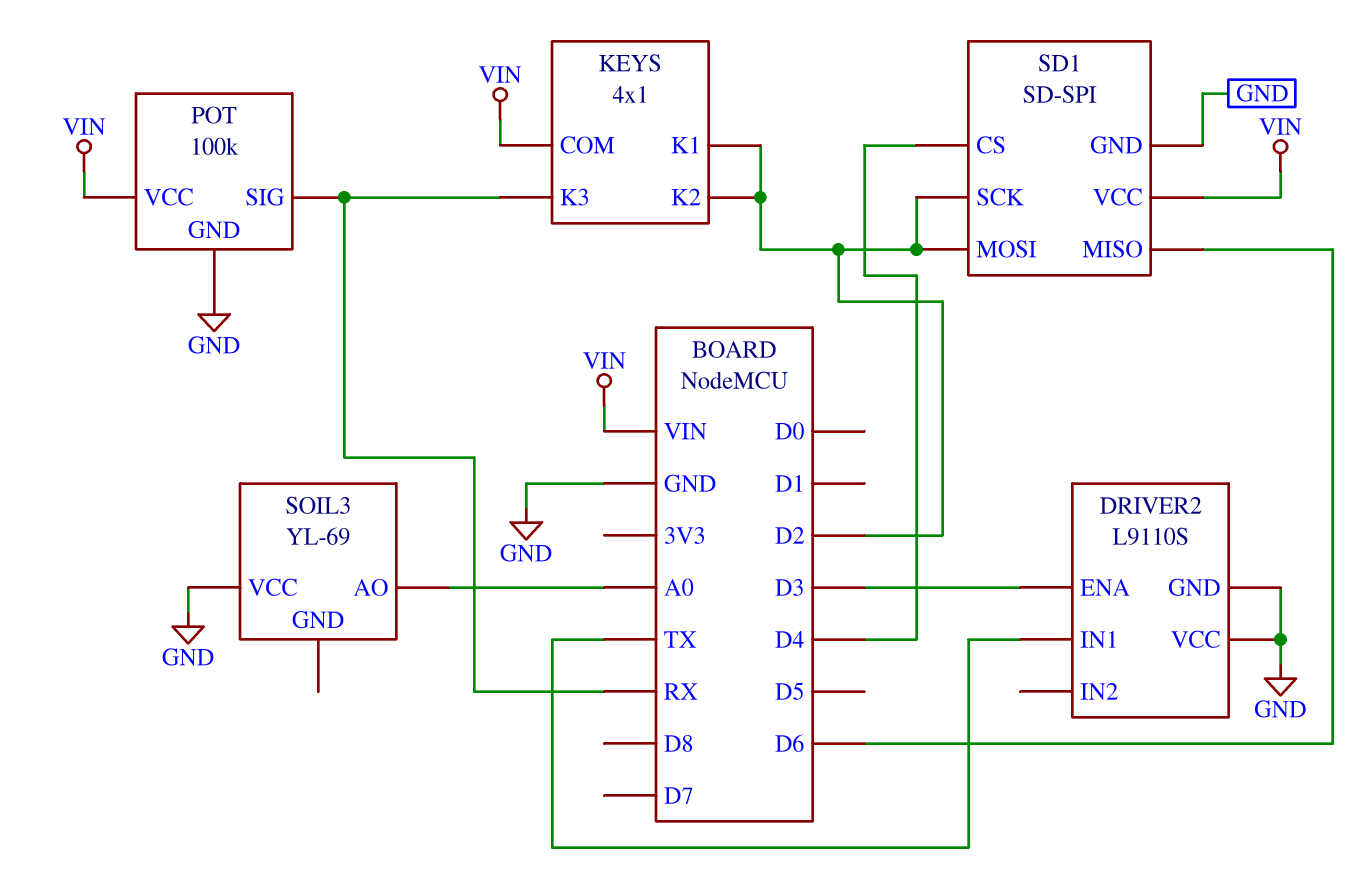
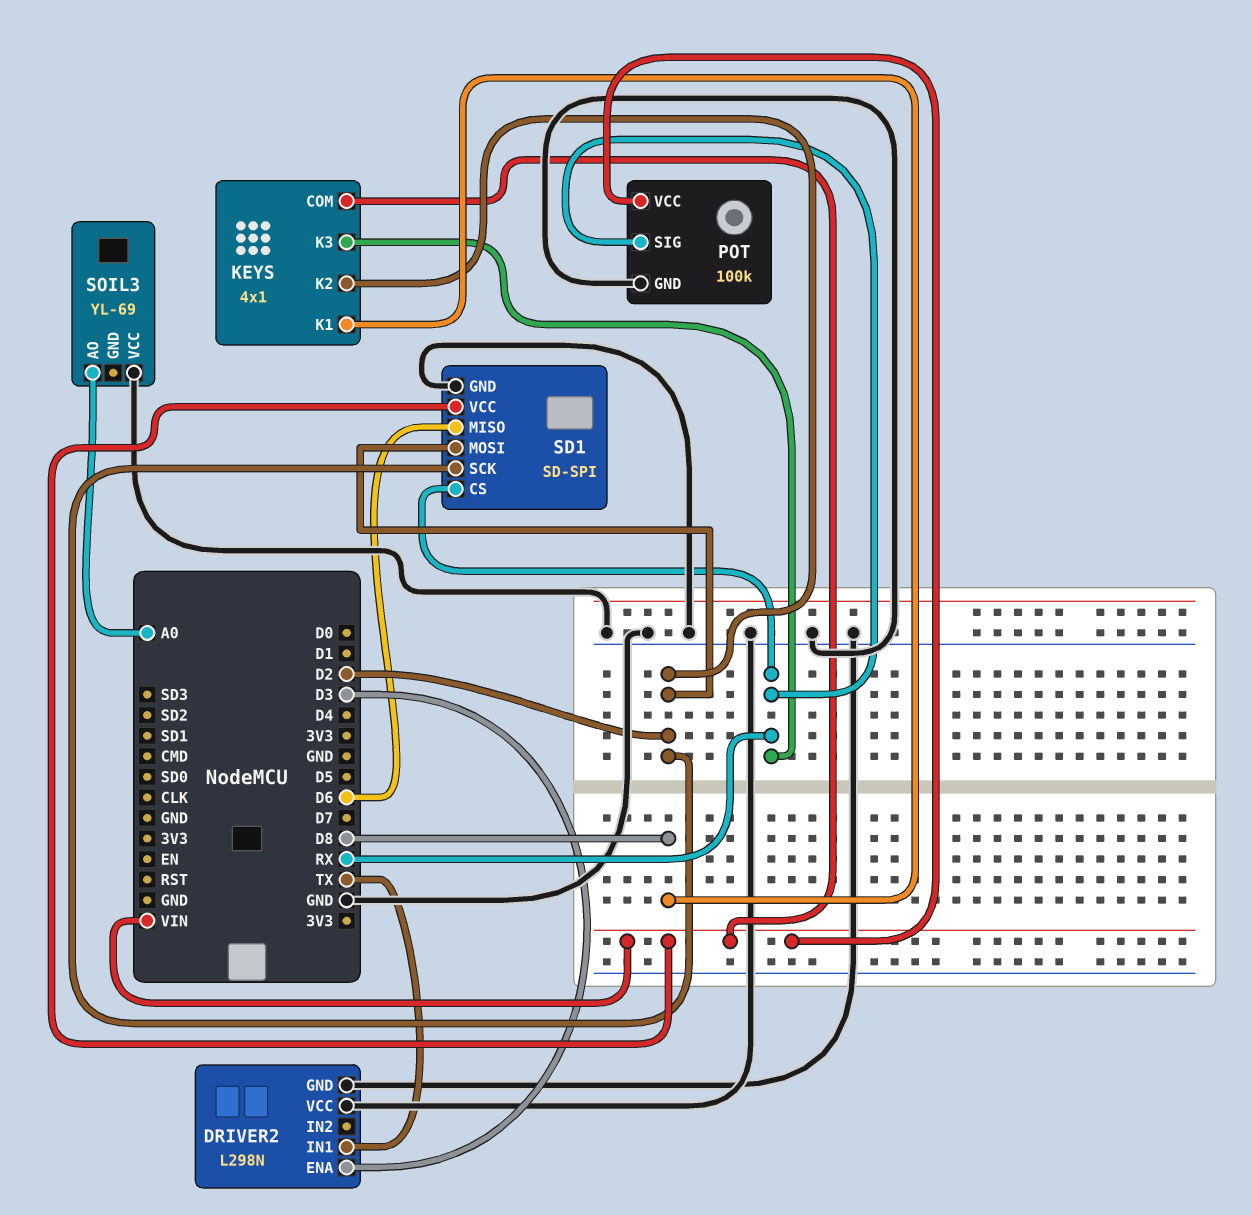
DRIVER2: L9110S -> L298N
KEYS pin K1: D2 -> D8
SD1 pin CS: D4 -> RX

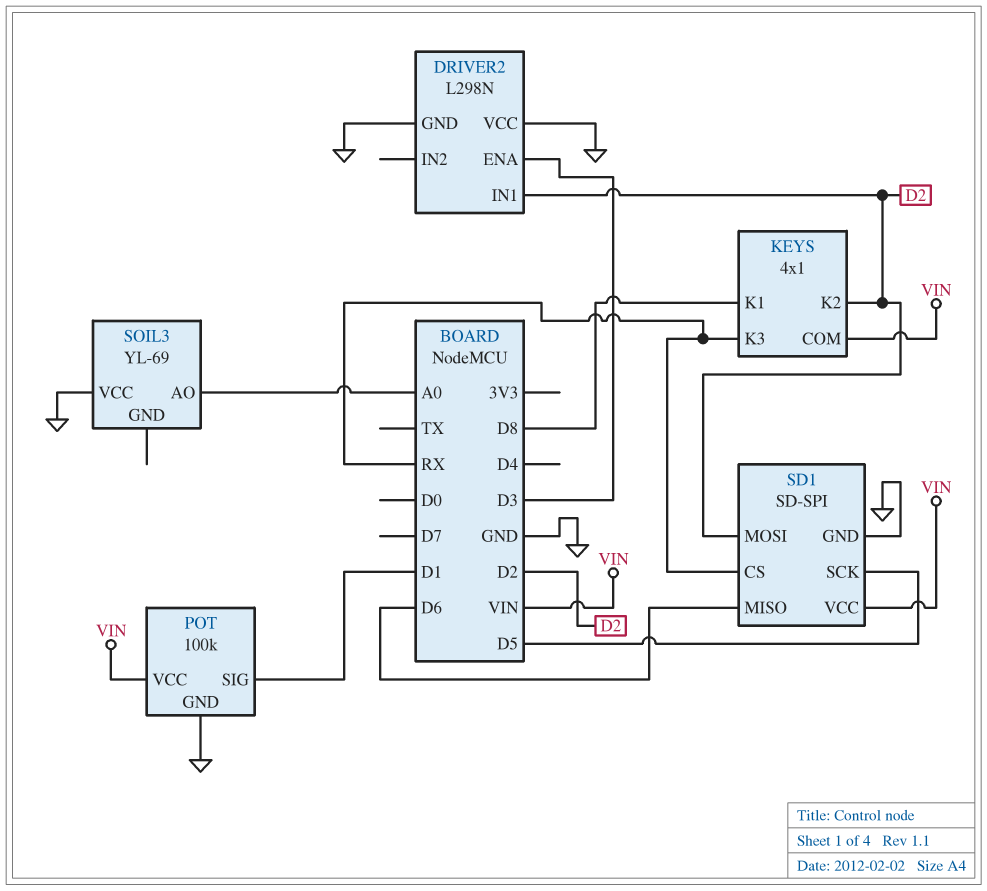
DRIVER2 pin IN1: TX -> D2
POT pin SIG: RX -> D1
SD1 pin SCK: D2 -> D5

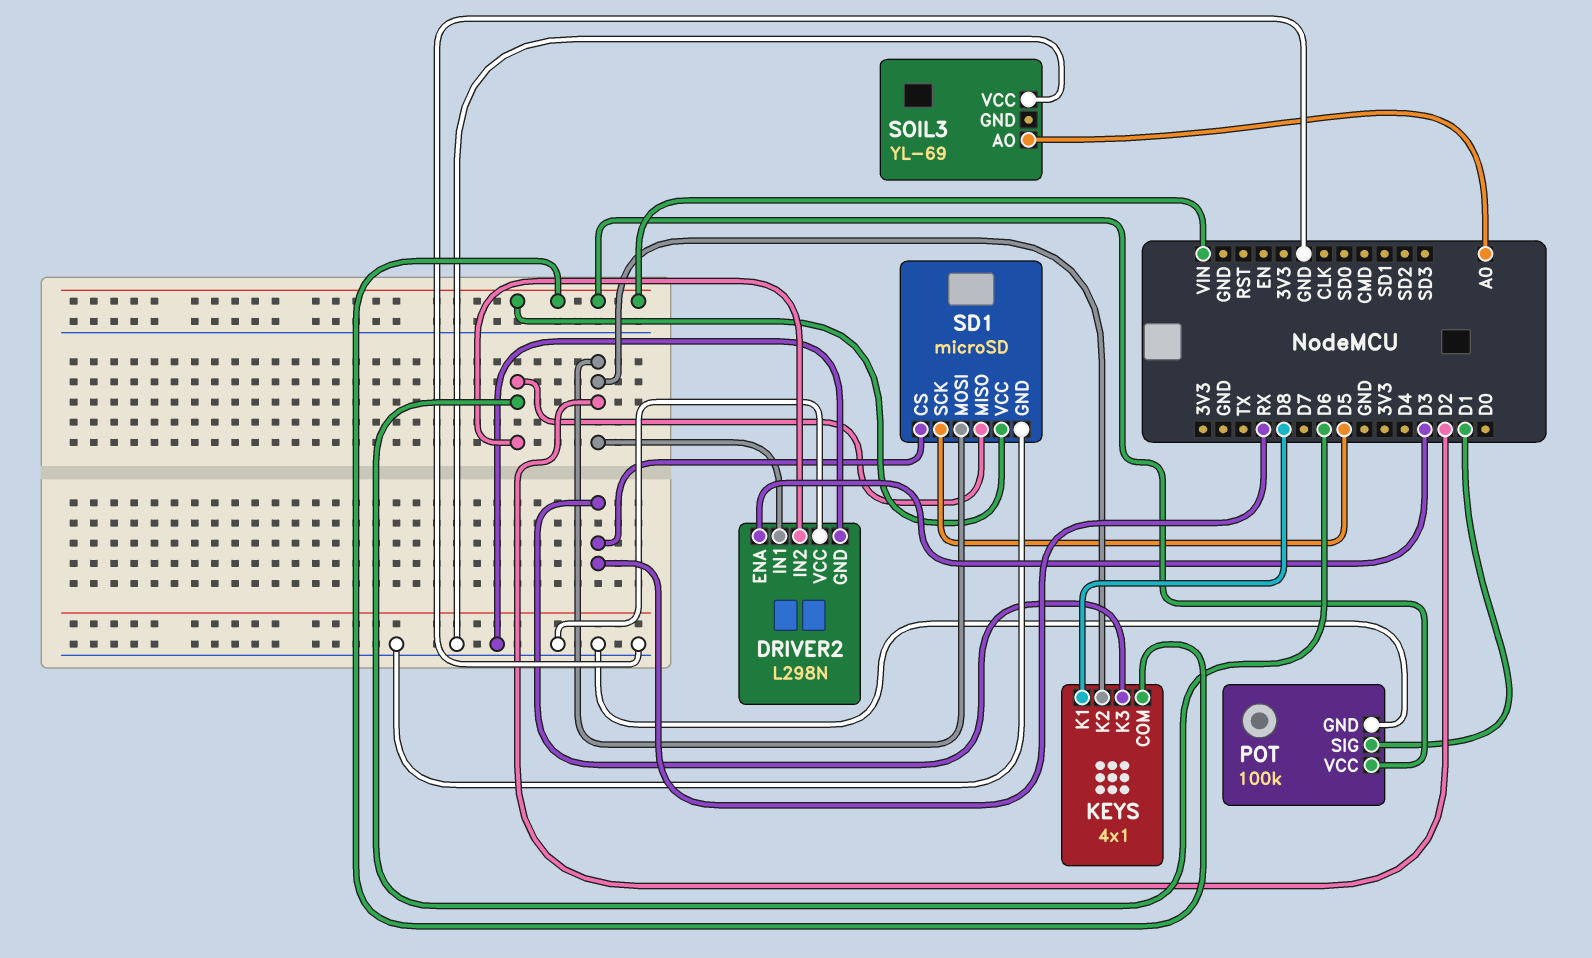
DRIVER2 pin IN2: none -> D6
SD1: SD-SPI -> microSD

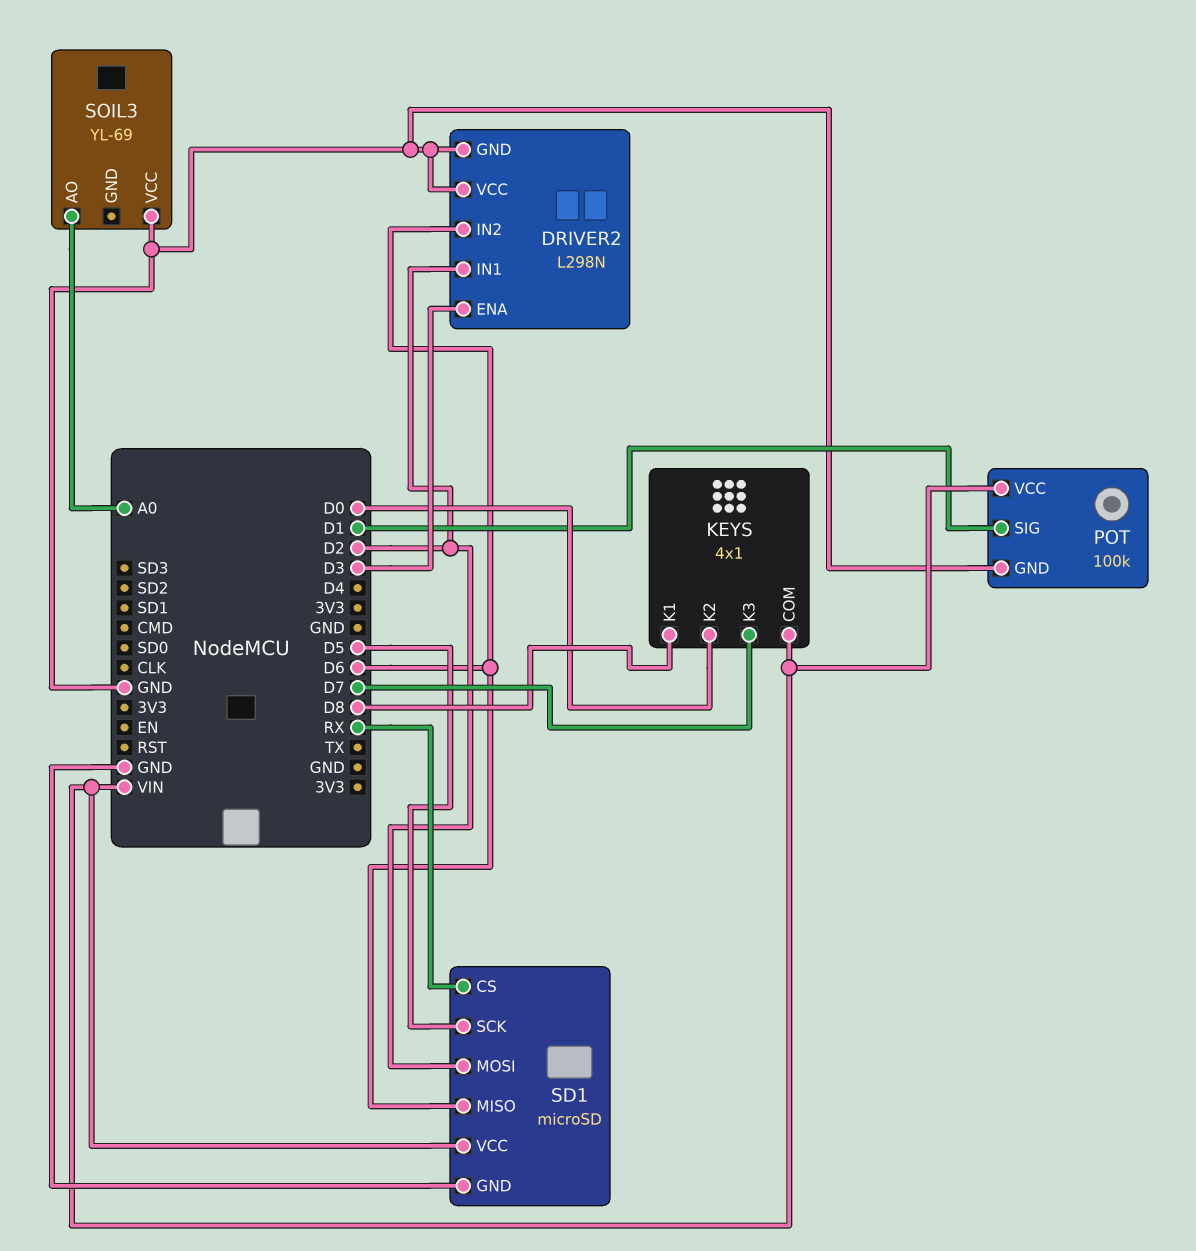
KEYS pin K2: D2 -> D0
KEYS pin K3: RX -> D7

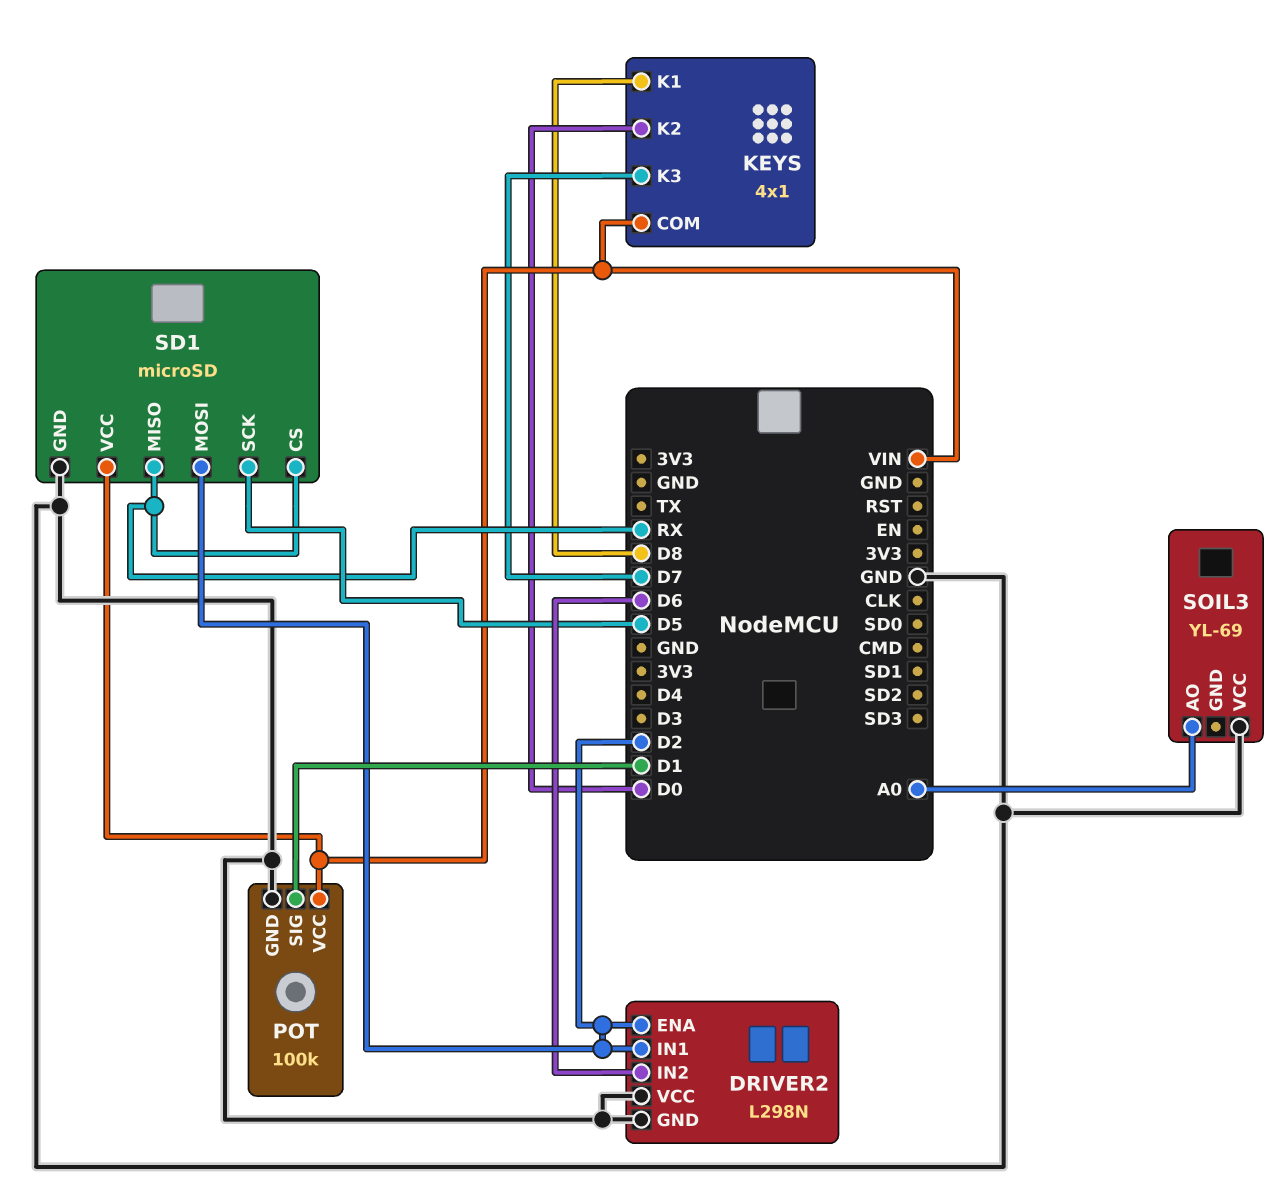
DRIVER2 pin ENA: D3 -> D2
SD1 pin MISO: D6 -> RX

